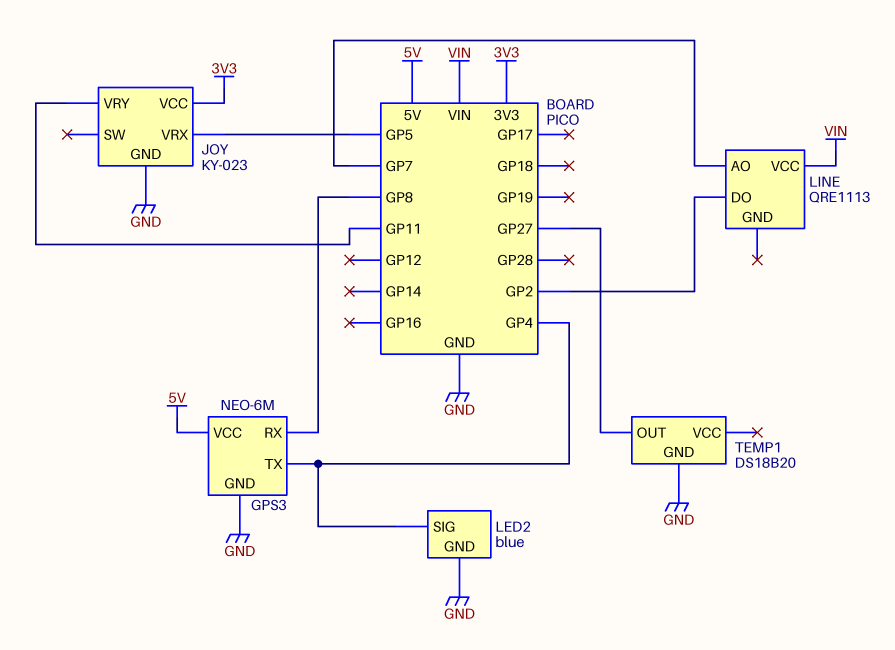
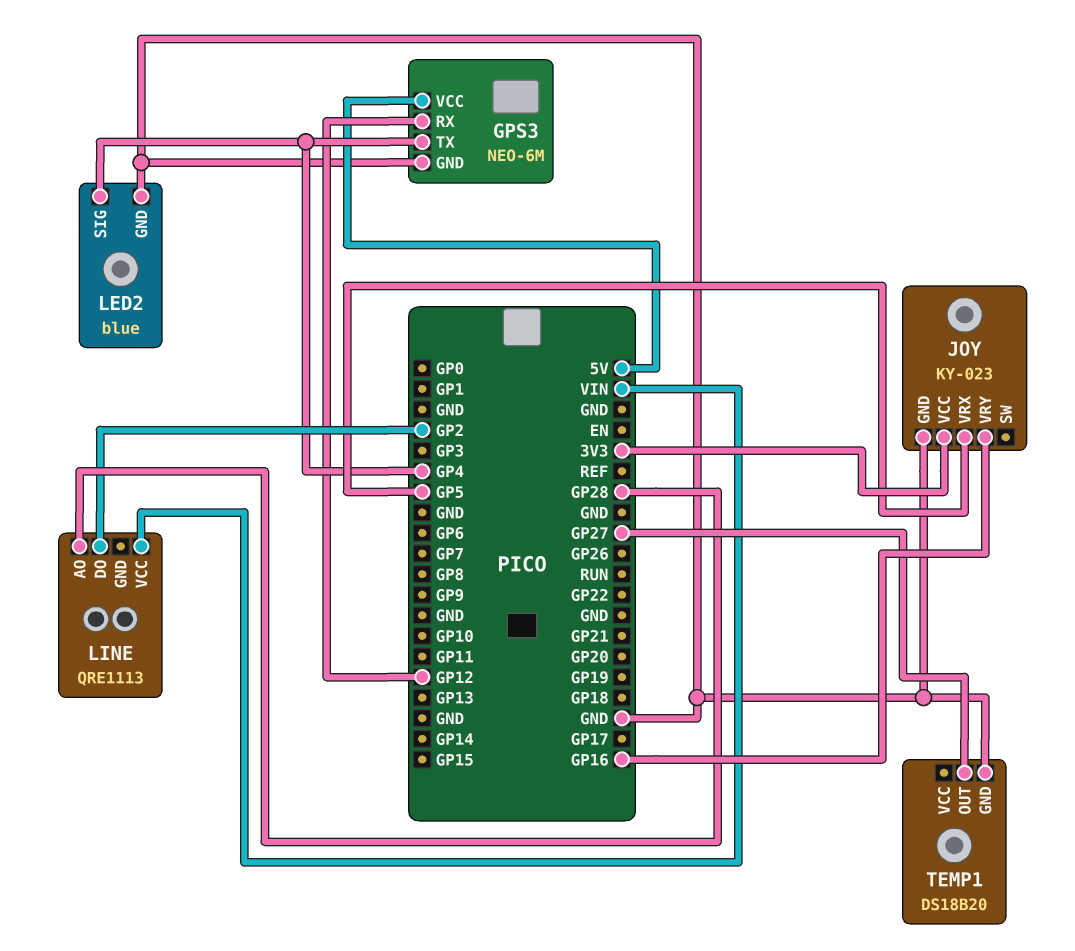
GPS3 pin RX: GP8 -> GP12
JOY pin VRY: GP11 -> GP16
LINE pin AO: GP7 -> GP28

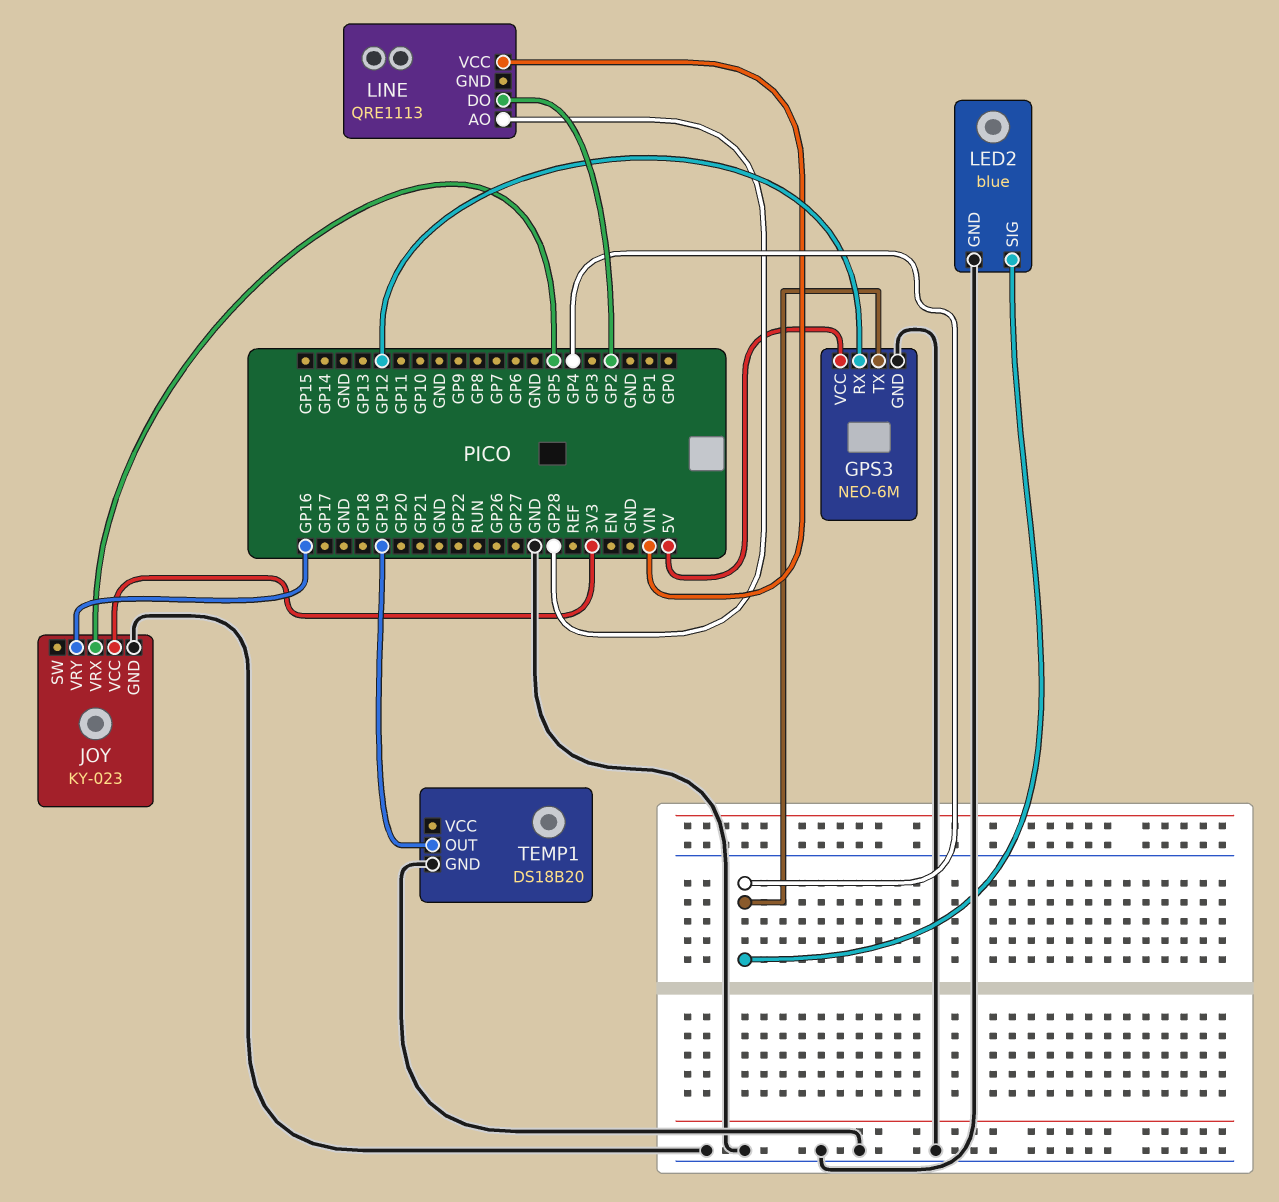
TEMP1 pin OUT: GP27 -> GP19

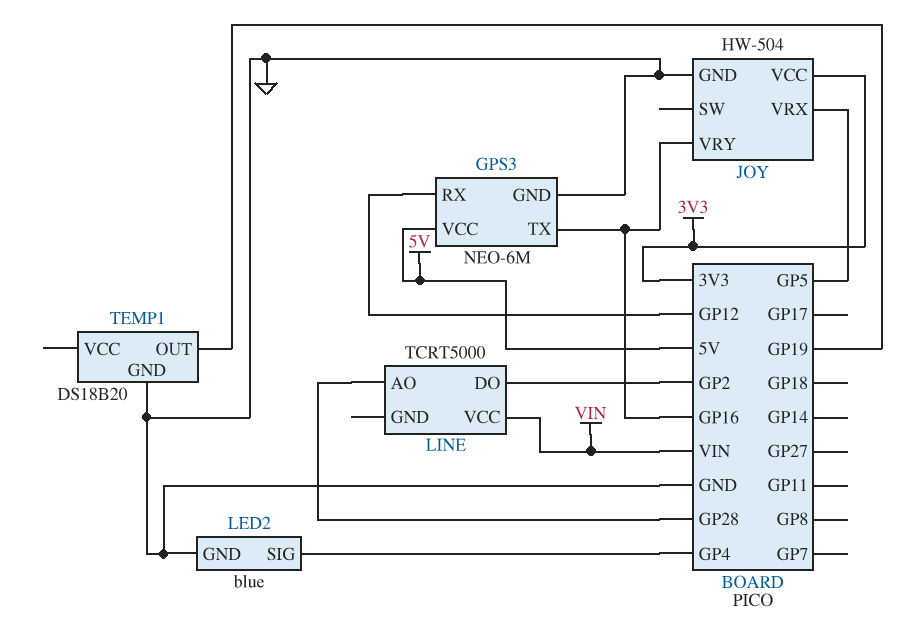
GPS3 pin TX: GP4 -> GP16
JOY: KY-023 -> HW-504
LINE: QRE1113 -> TCRT5000

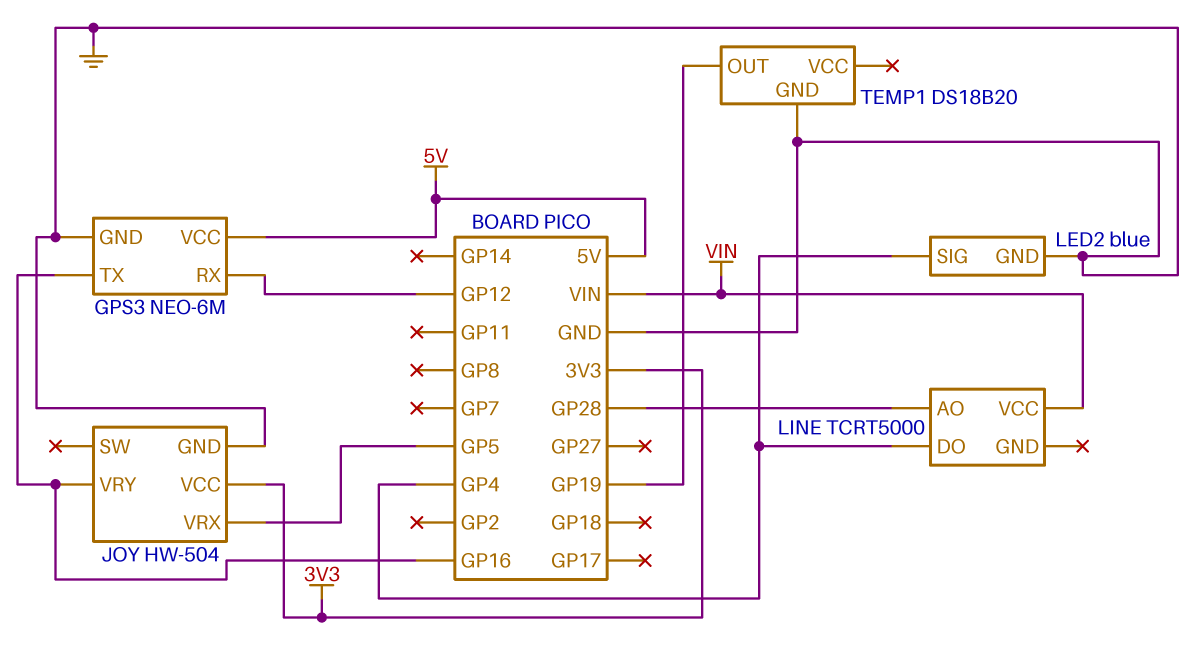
LINE pin DO: GP2 -> GP4

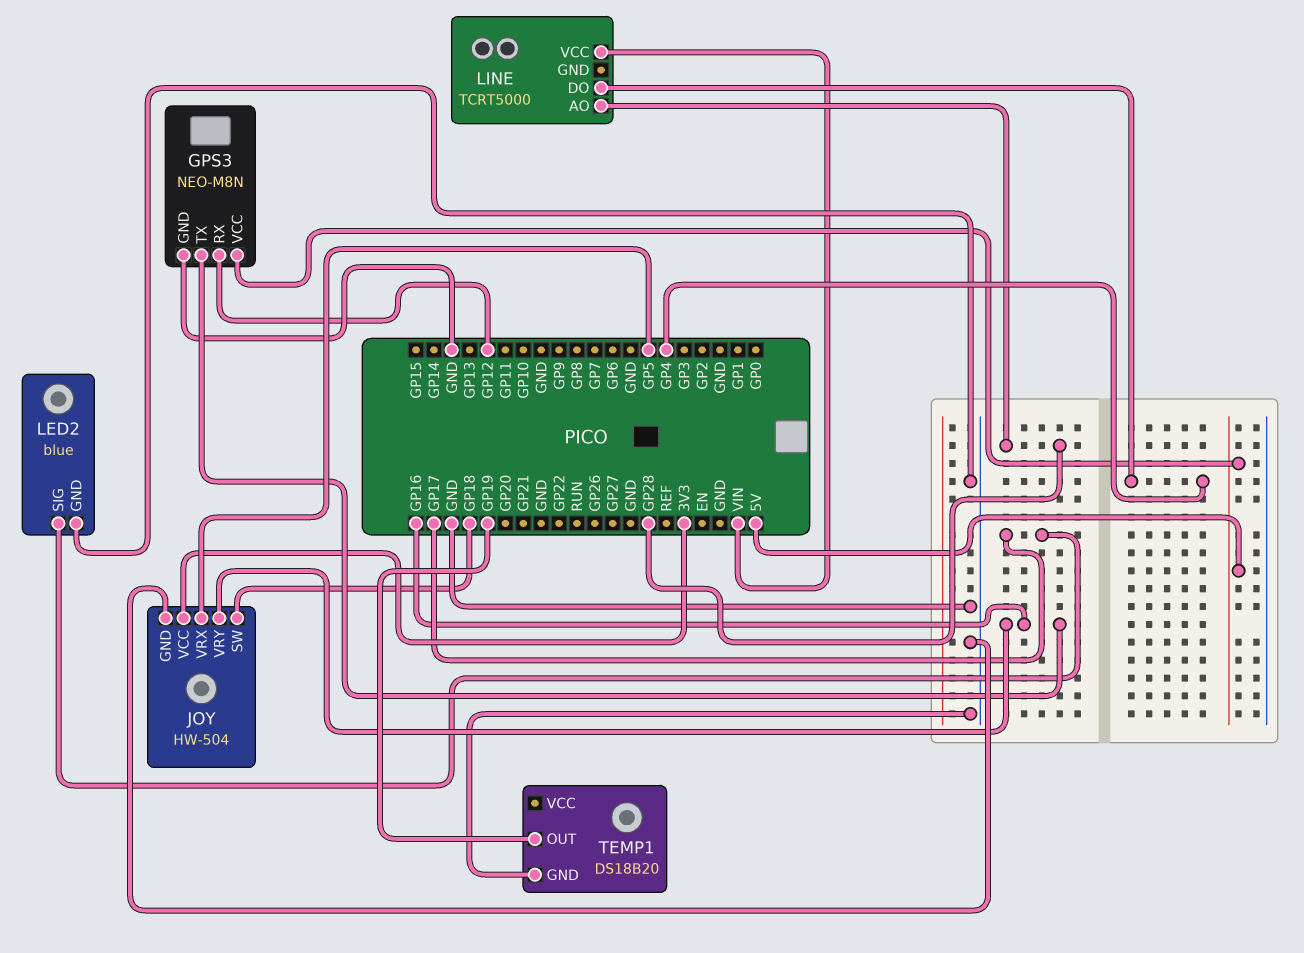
GPS3: NEO-6M -> NEO-M8N
JOY pin SW: none -> GP18
LED2 pin SIG: GP4 -> GP17

